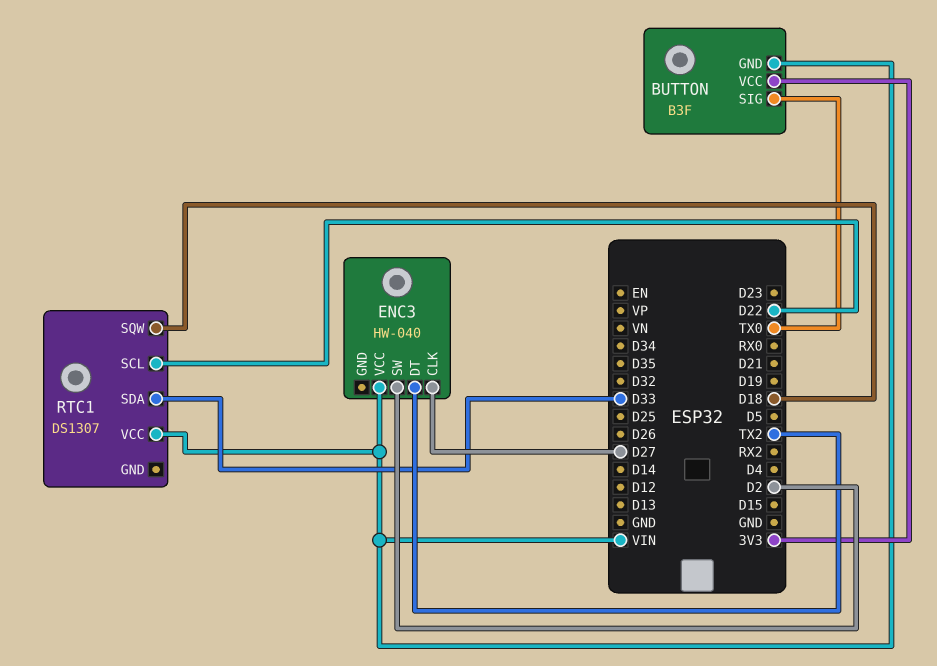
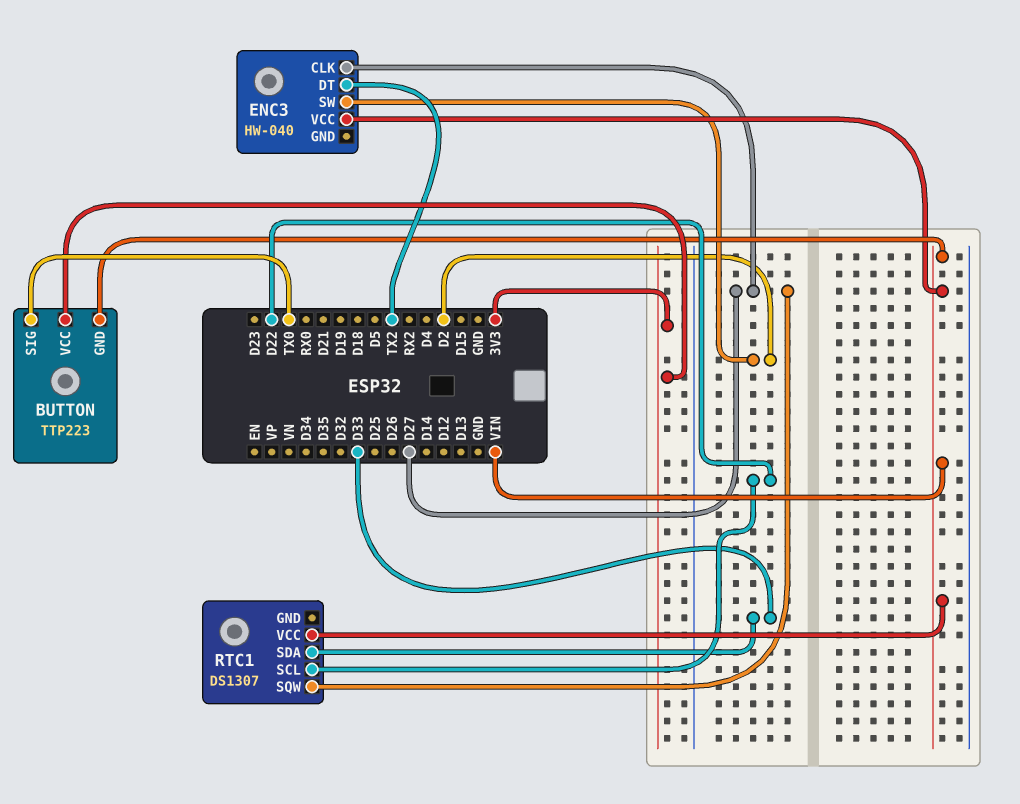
BUTTON: B3F -> TTP223
RTC1 pin SQW: D18 -> D27

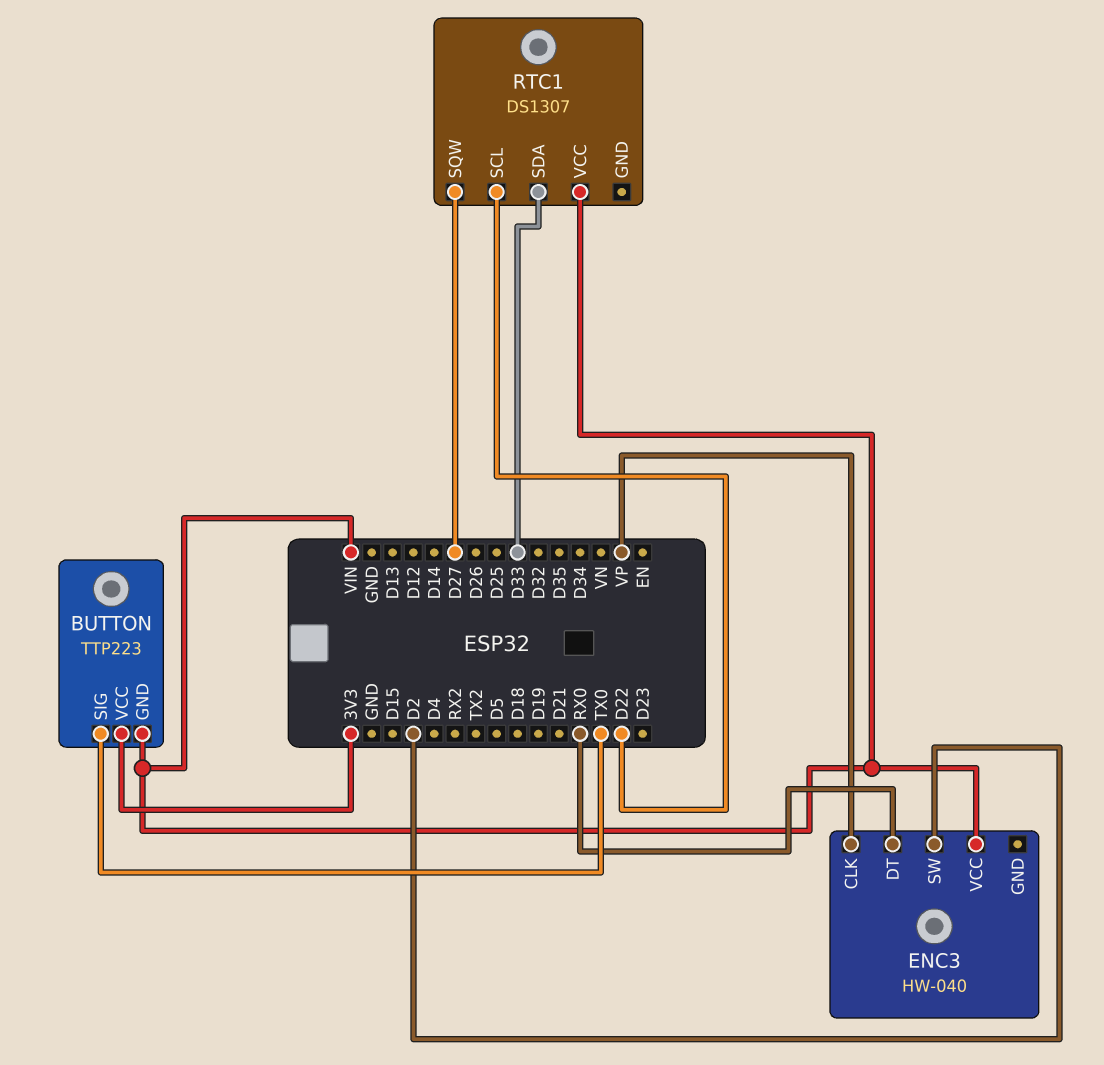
ENC3 pin CLK: D27 -> VP
ENC3 pin DT: TX2 -> RX0

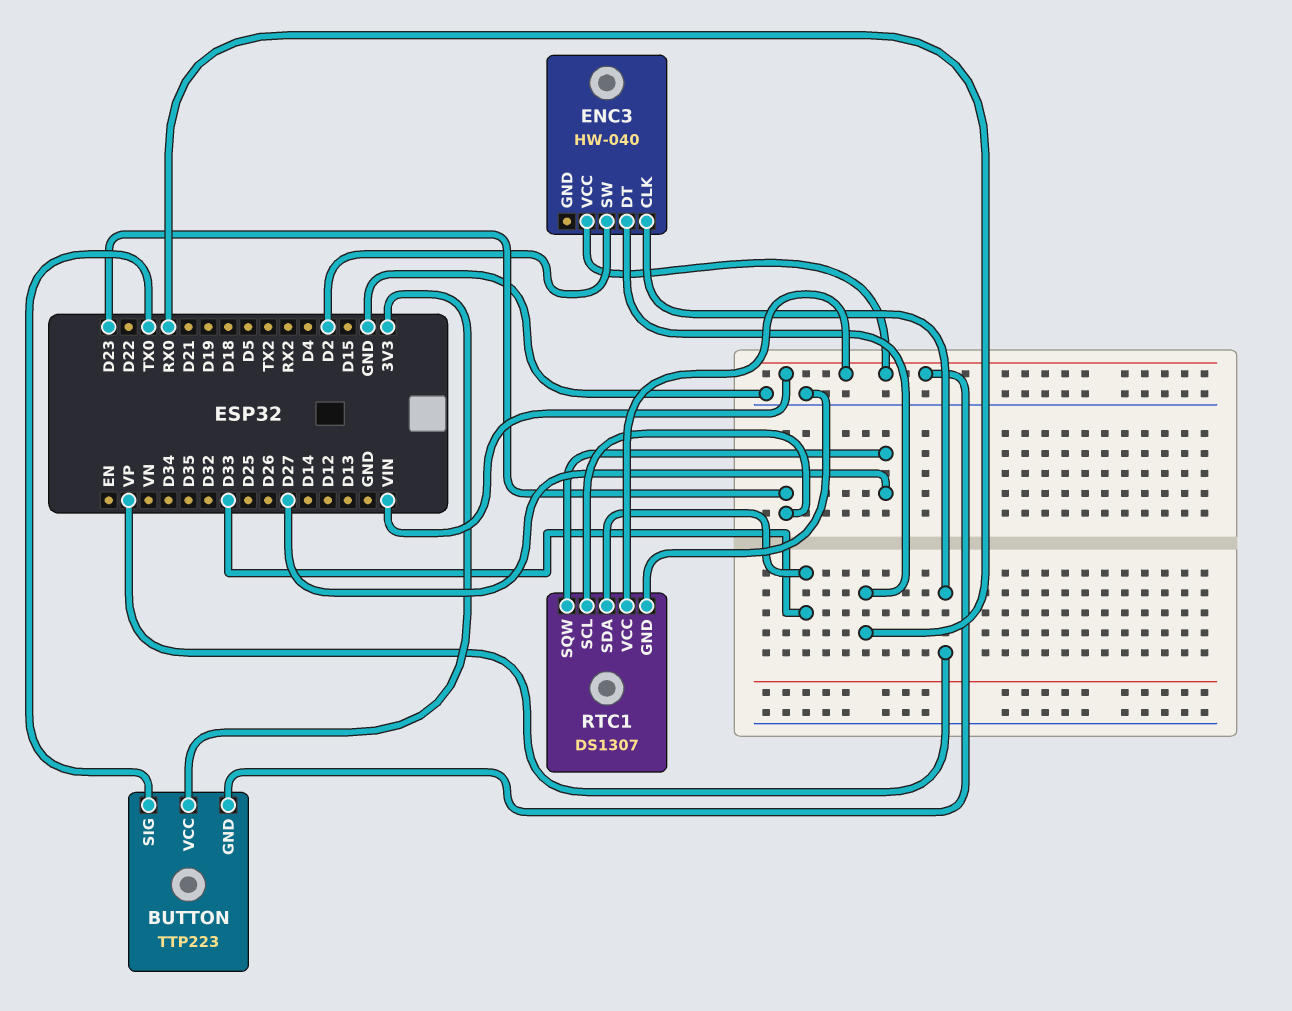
RTC1 pin GND: none -> GND
RTC1 pin SCL: D22 -> D23

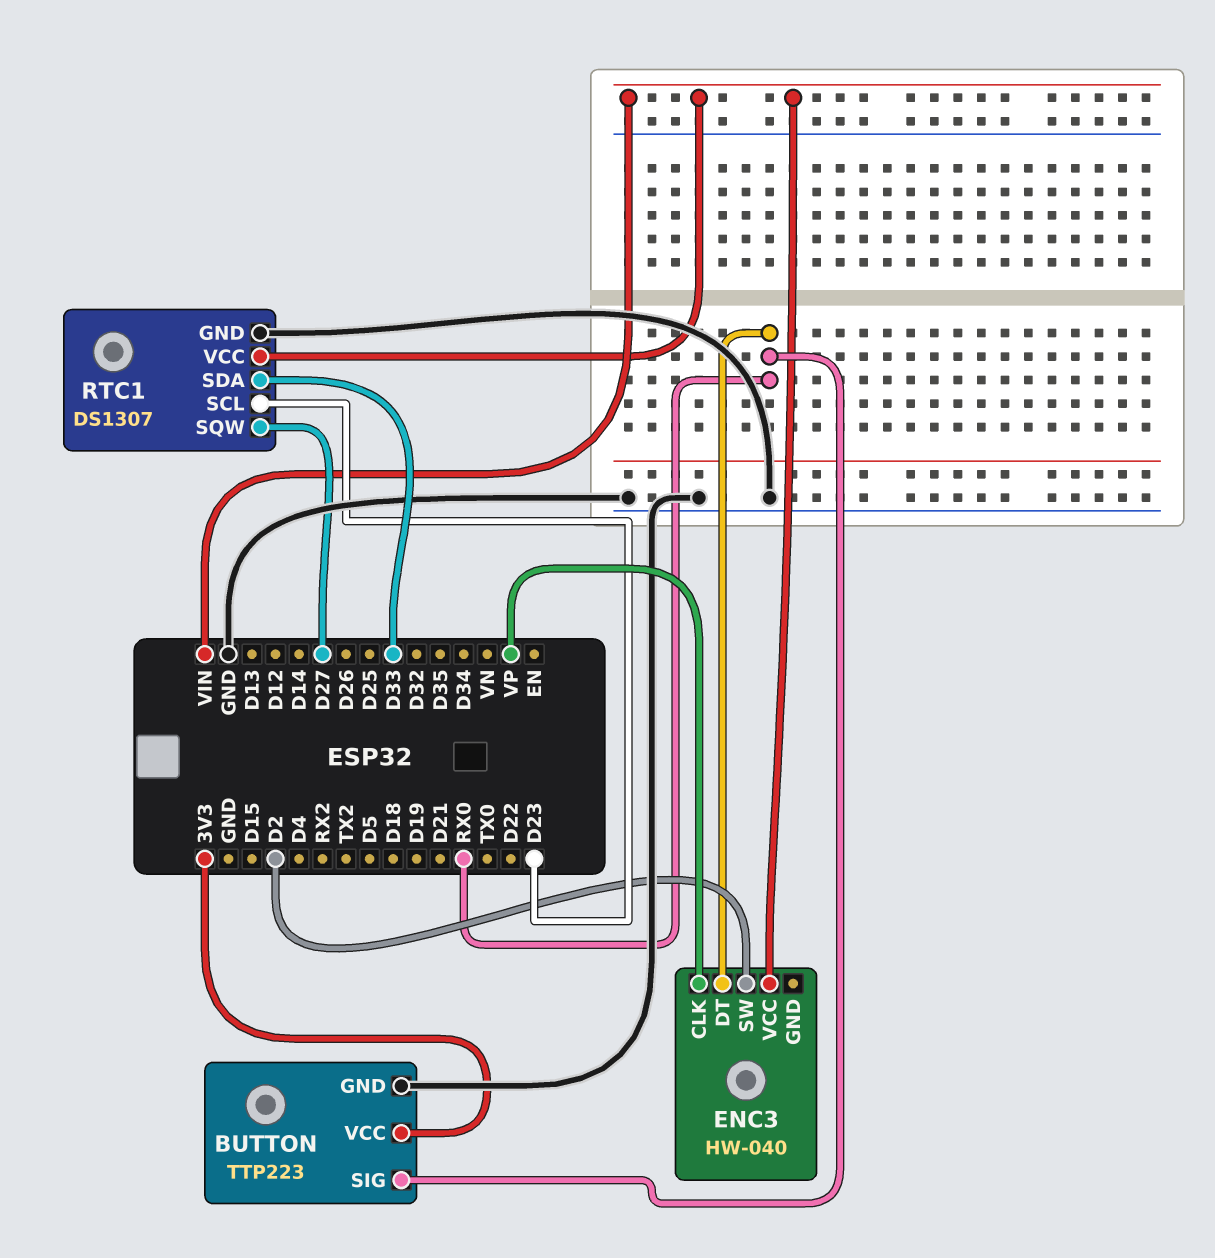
BUTTON pin GND: VIN -> GND
BUTTON pin SIG: TX0 -> RX0

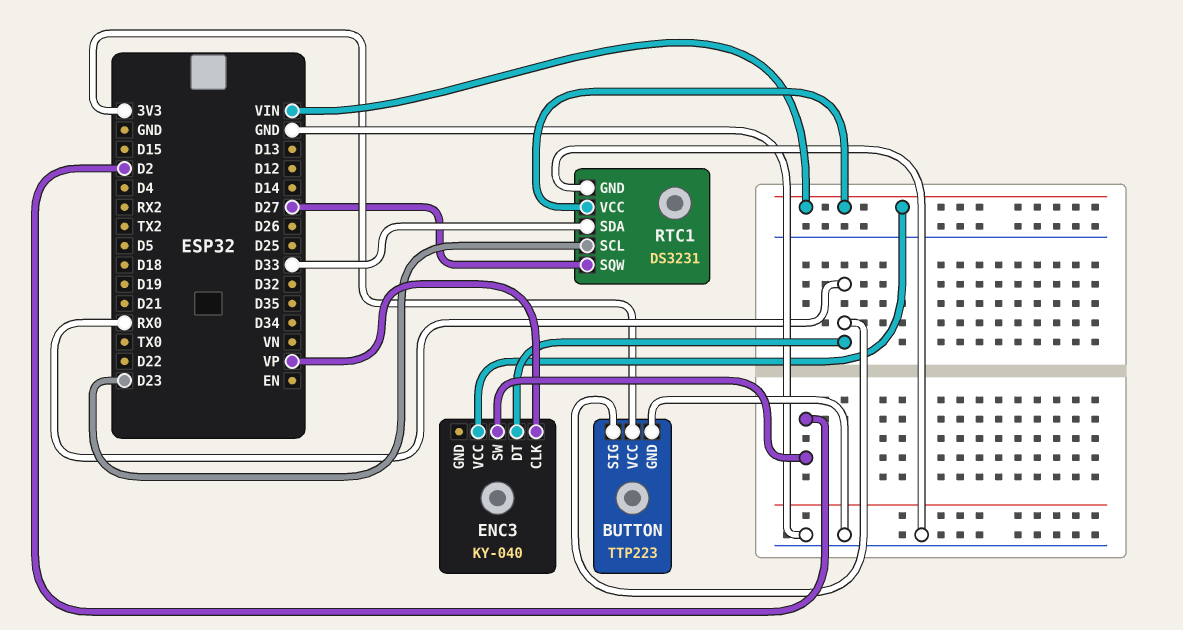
ENC3: HW-040 -> KY-040
RTC1: DS1307 -> DS3231

